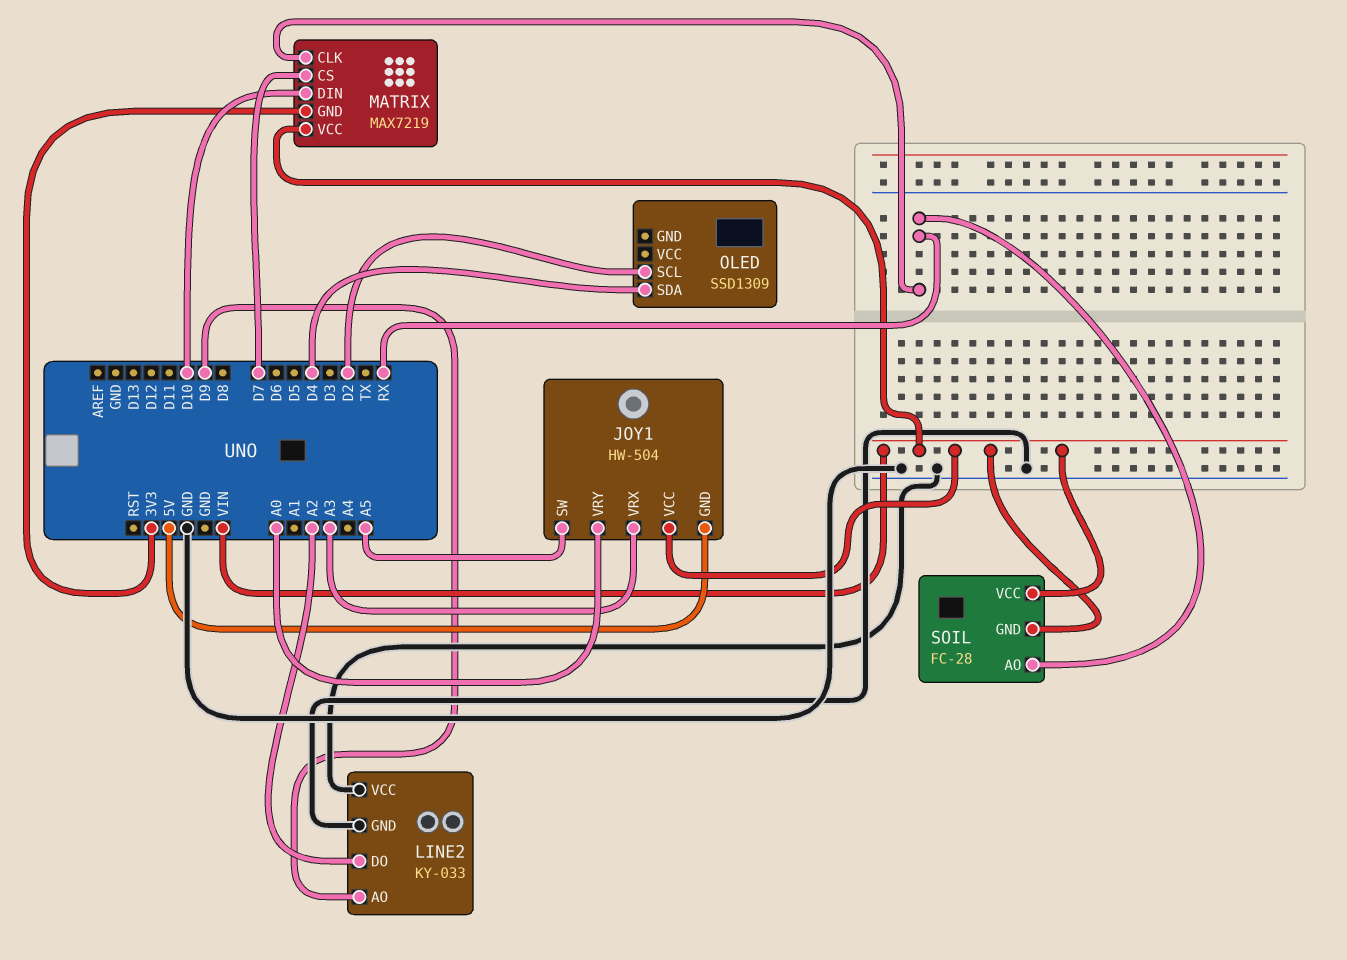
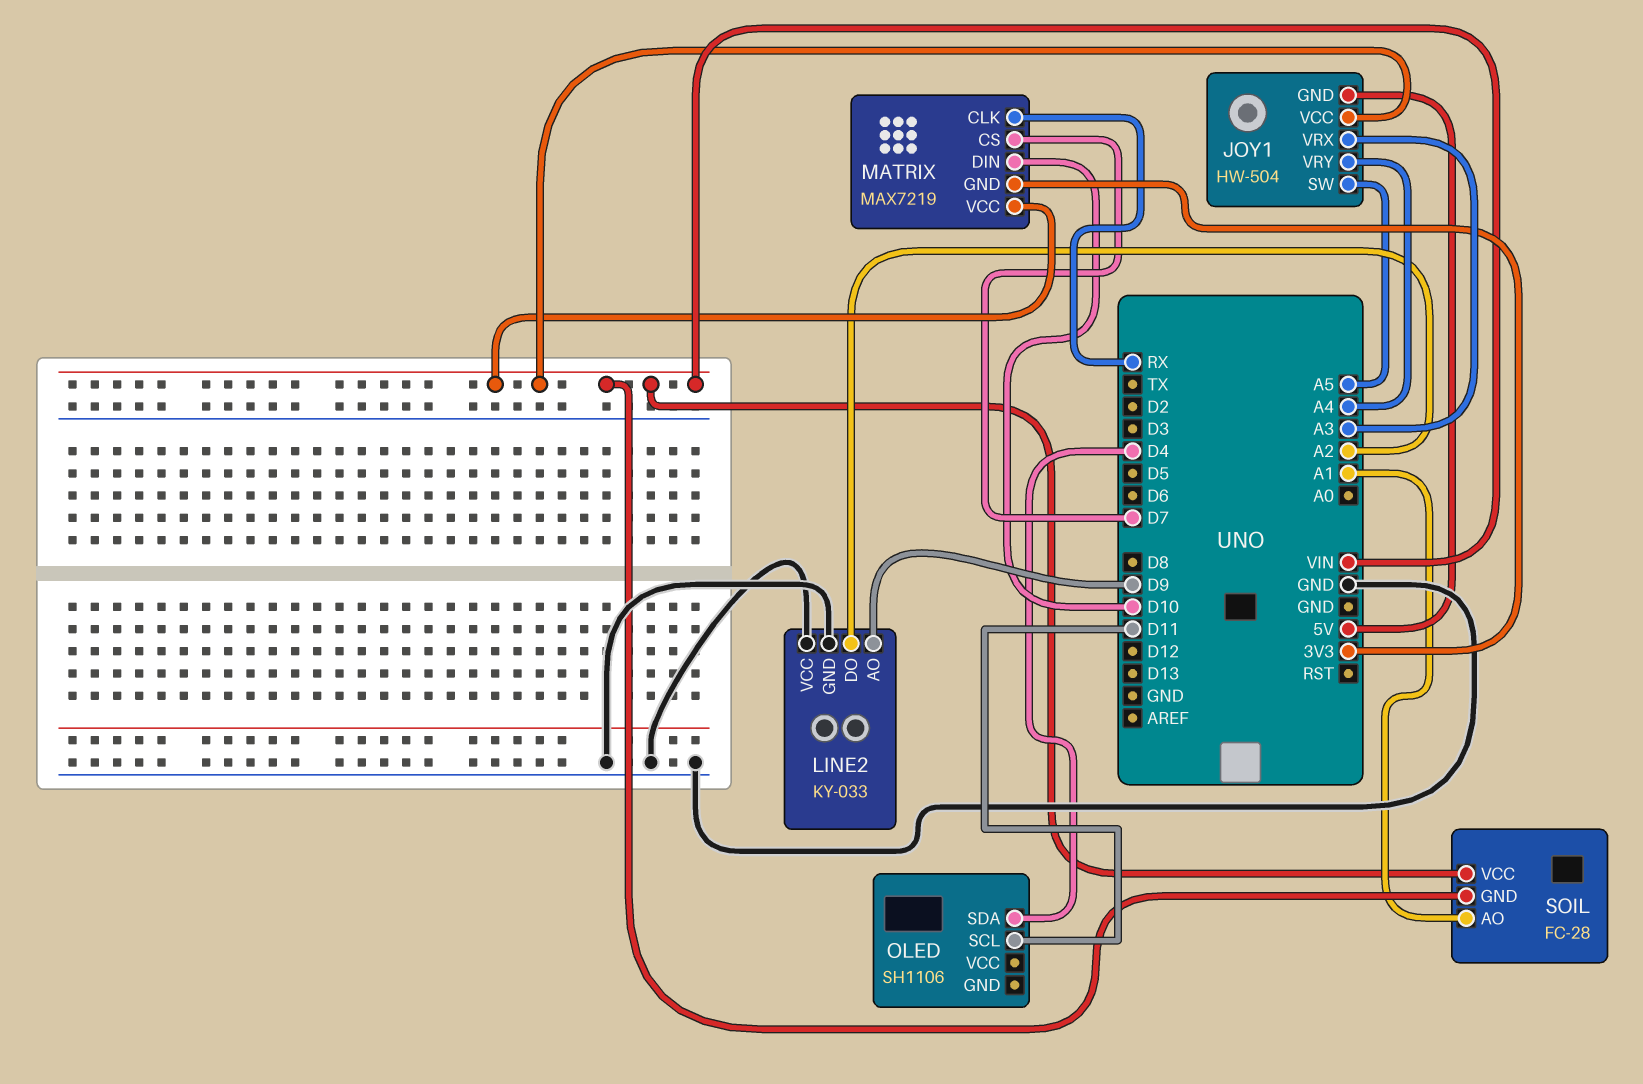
JOY1 pin VRY: A0 -> A4
OLED: SSD1309 -> SH1106
OLED pin SCL: D2 -> D11
SOIL pin AO: RX -> A1

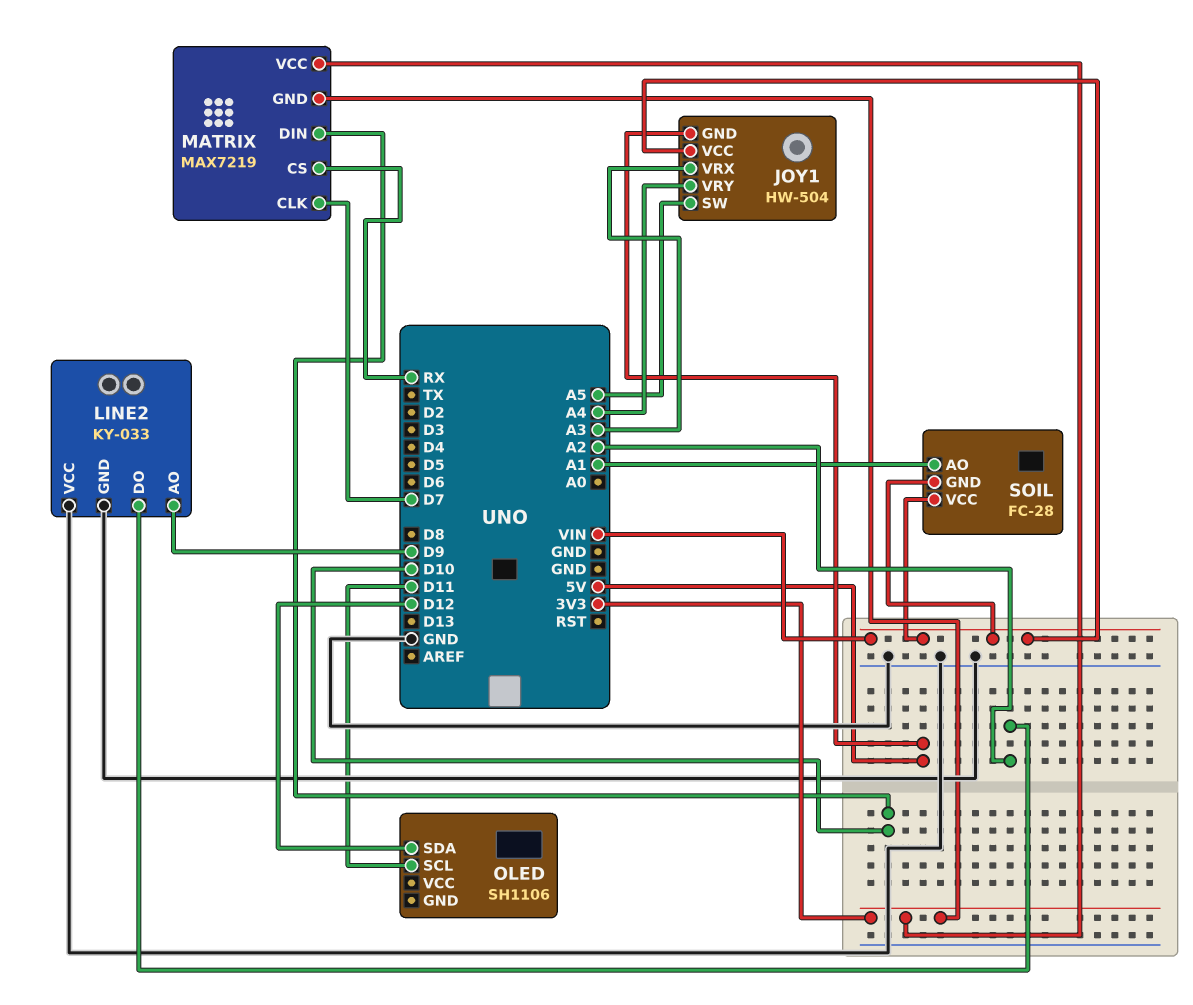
MATRIX pin CLK: RX -> D7
MATRIX pin CS: D7 -> RX
MATRIX pin VCC: VIN -> 3V3
OLED pin SDA: D4 -> D12

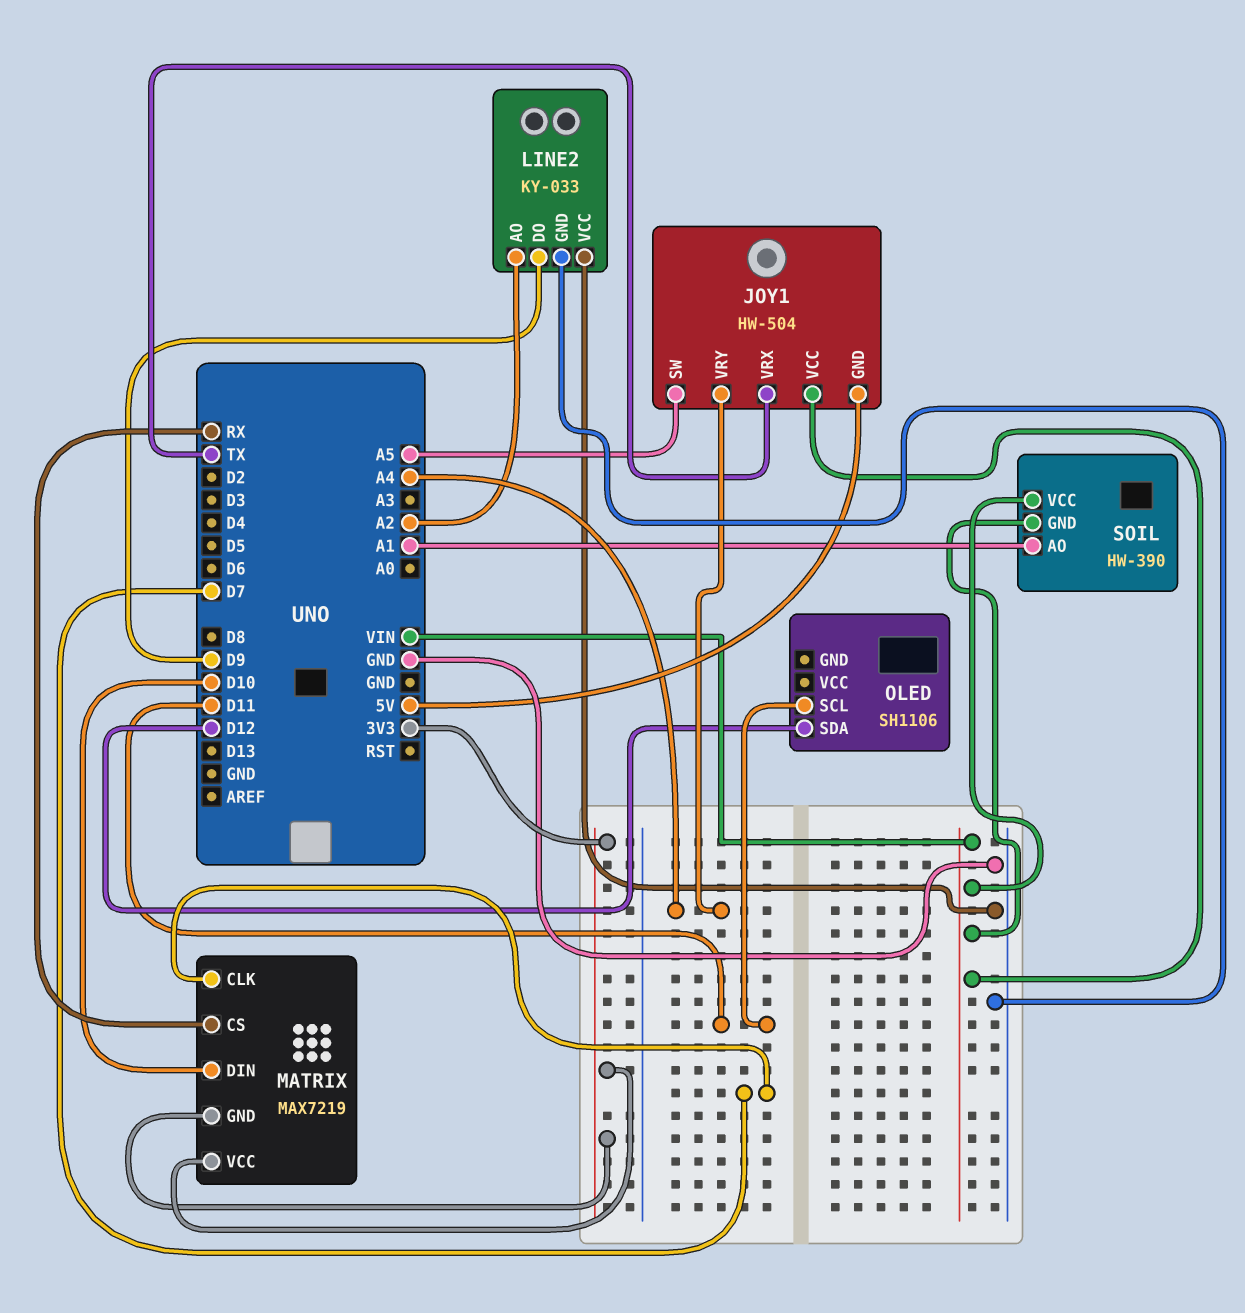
JOY1 pin VRX: A3 -> TX
LINE2 pin AO: D9 -> A2
LINE2 pin DO: A2 -> D9
SOIL: FC-28 -> HW-390

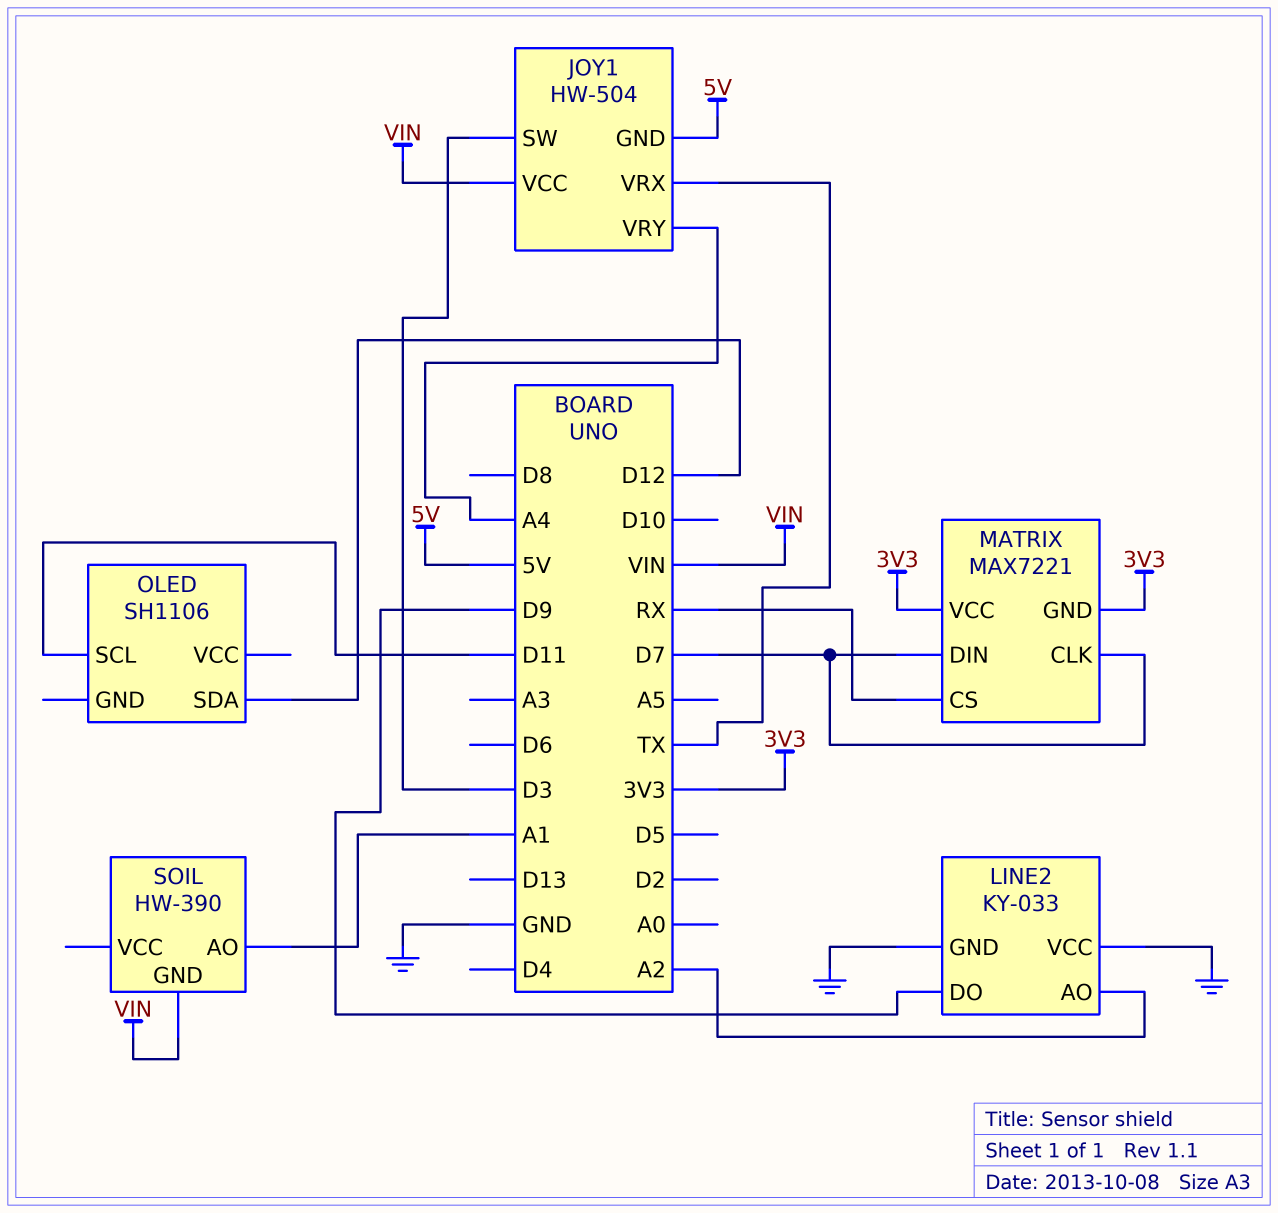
JOY1 pin SW: A5 -> D3
MATRIX: MAX7219 -> MAX7221
MATRIX pin DIN: D10 -> D7
SOIL pin VCC: VIN -> none

